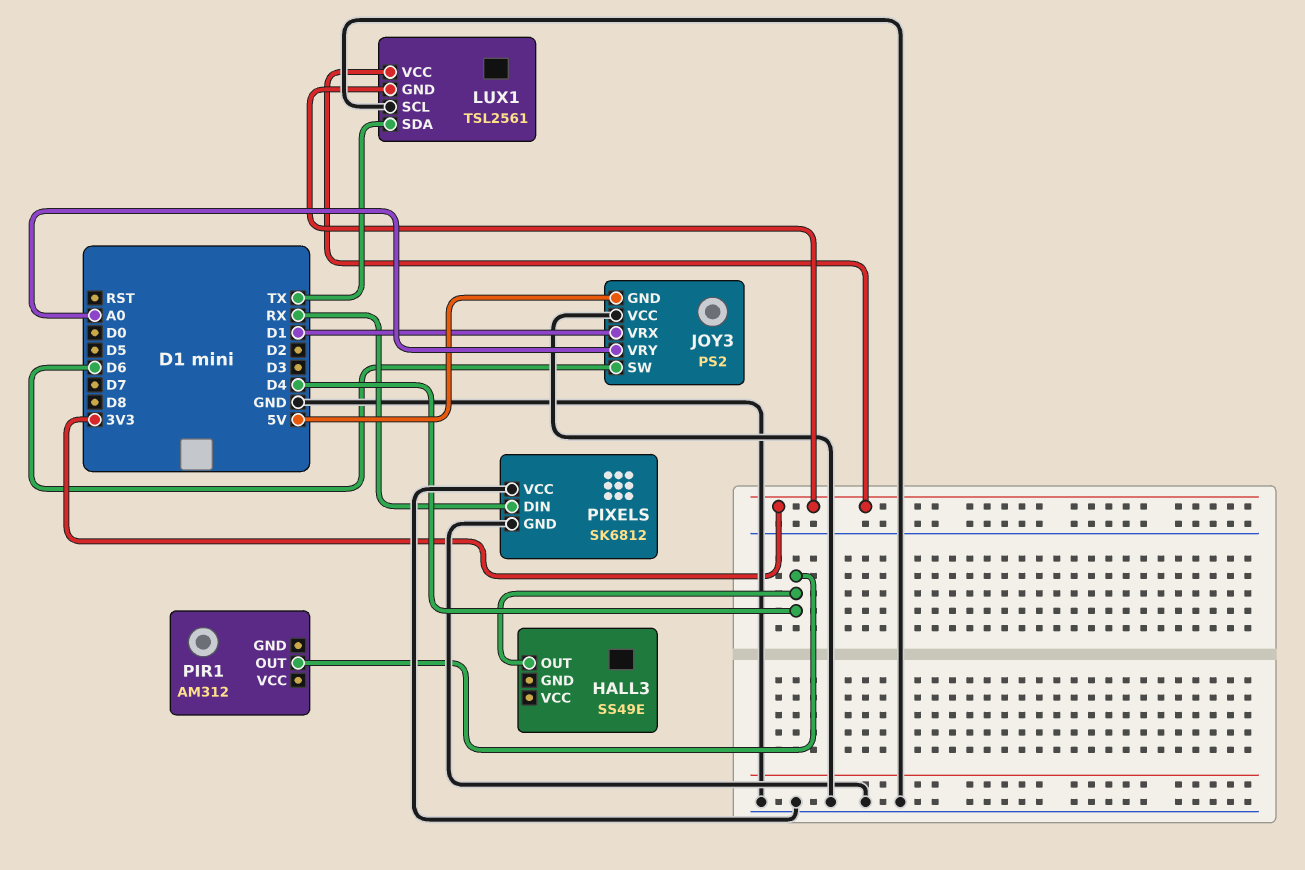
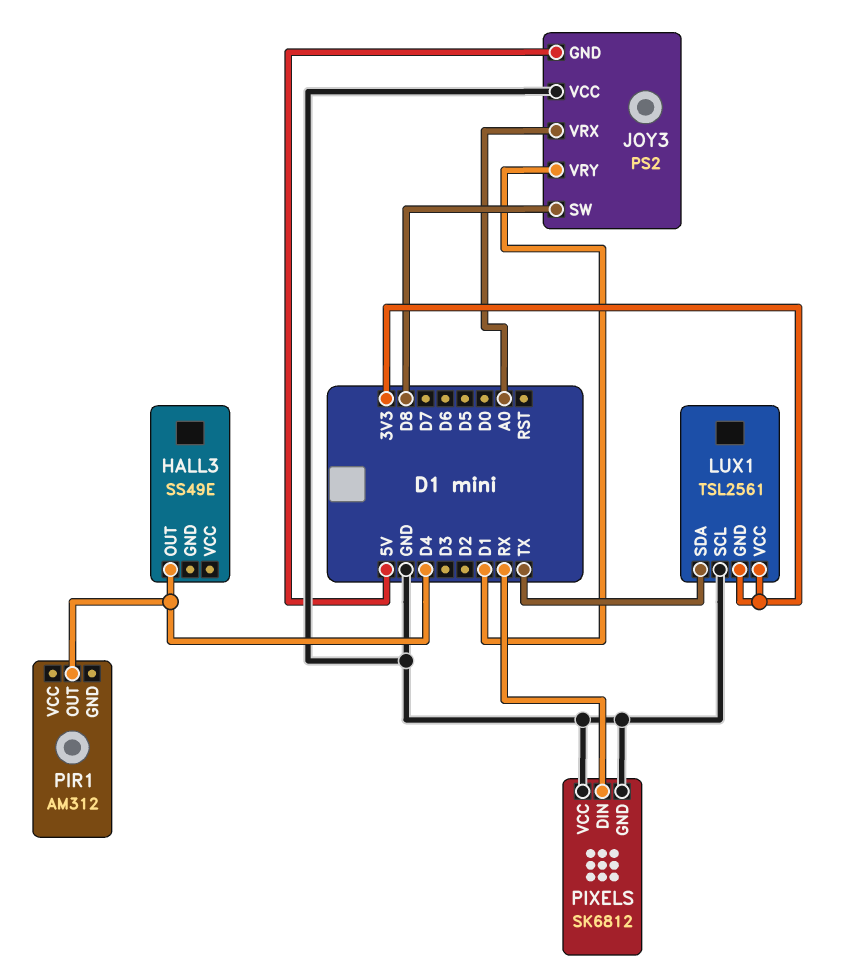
JOY3 pin SW: D6 -> D8
JOY3 pin VRX: D1 -> A0
JOY3 pin VRY: A0 -> D1

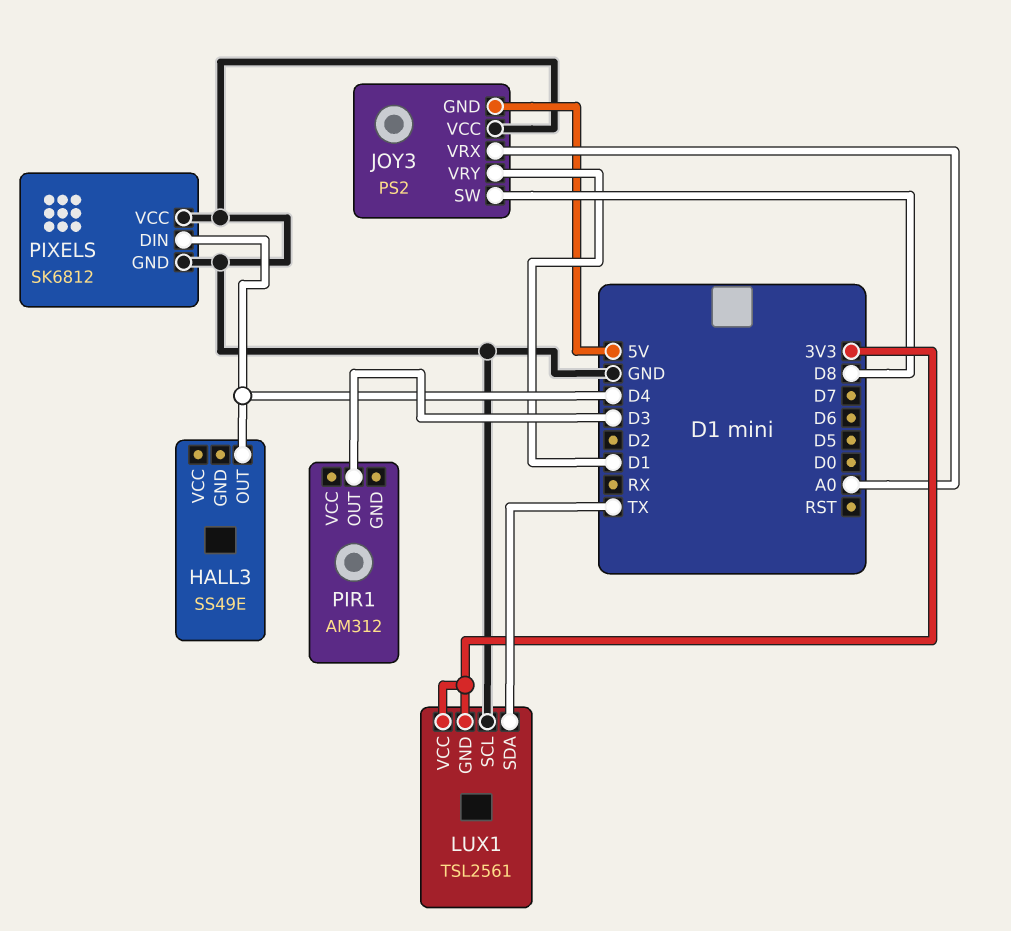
PIR1 pin OUT: D4 -> D3
PIXELS pin DIN: RX -> D4

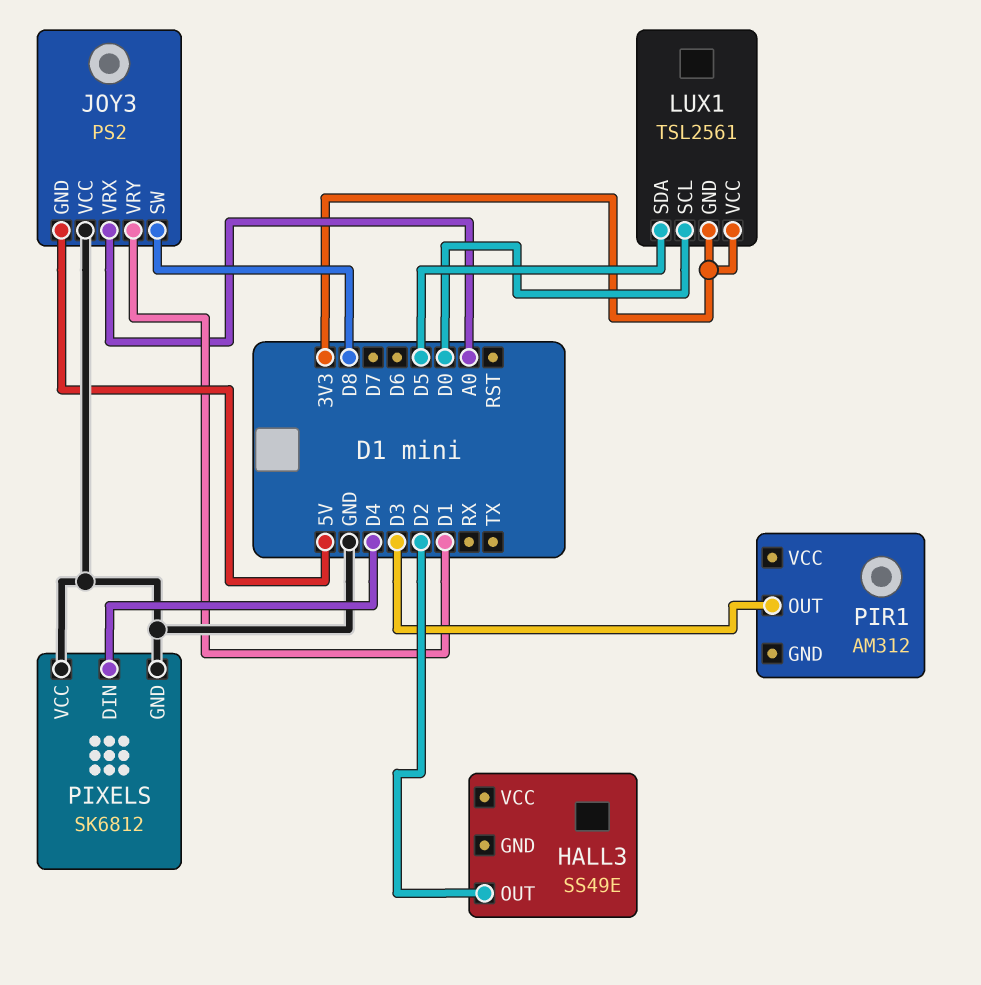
HALL3 pin OUT: D4 -> D2
LUX1 pin SCL: GND -> D0
LUX1 pin SDA: TX -> D5

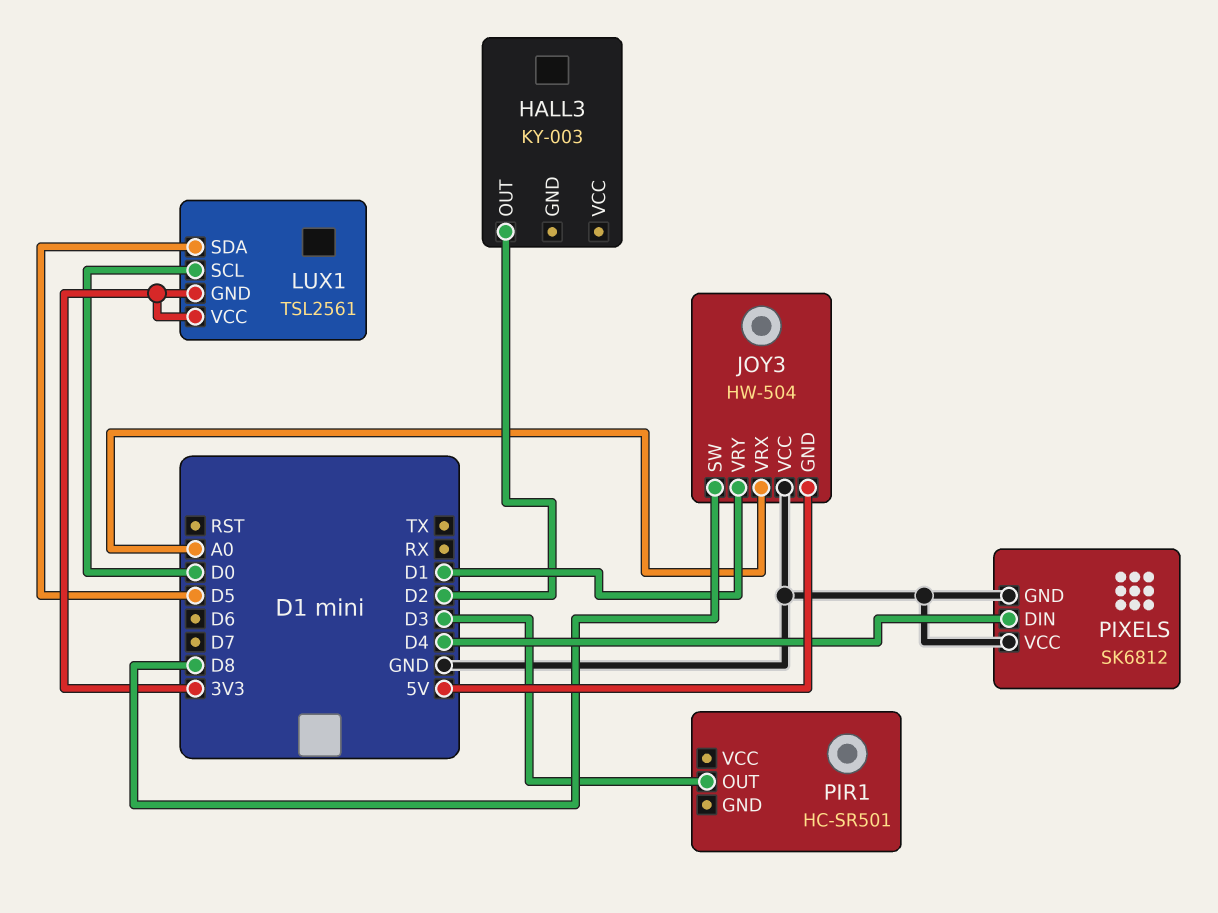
HALL3: SS49E -> KY-003
JOY3: PS2 -> HW-504
PIR1: AM312 -> HC-SR501

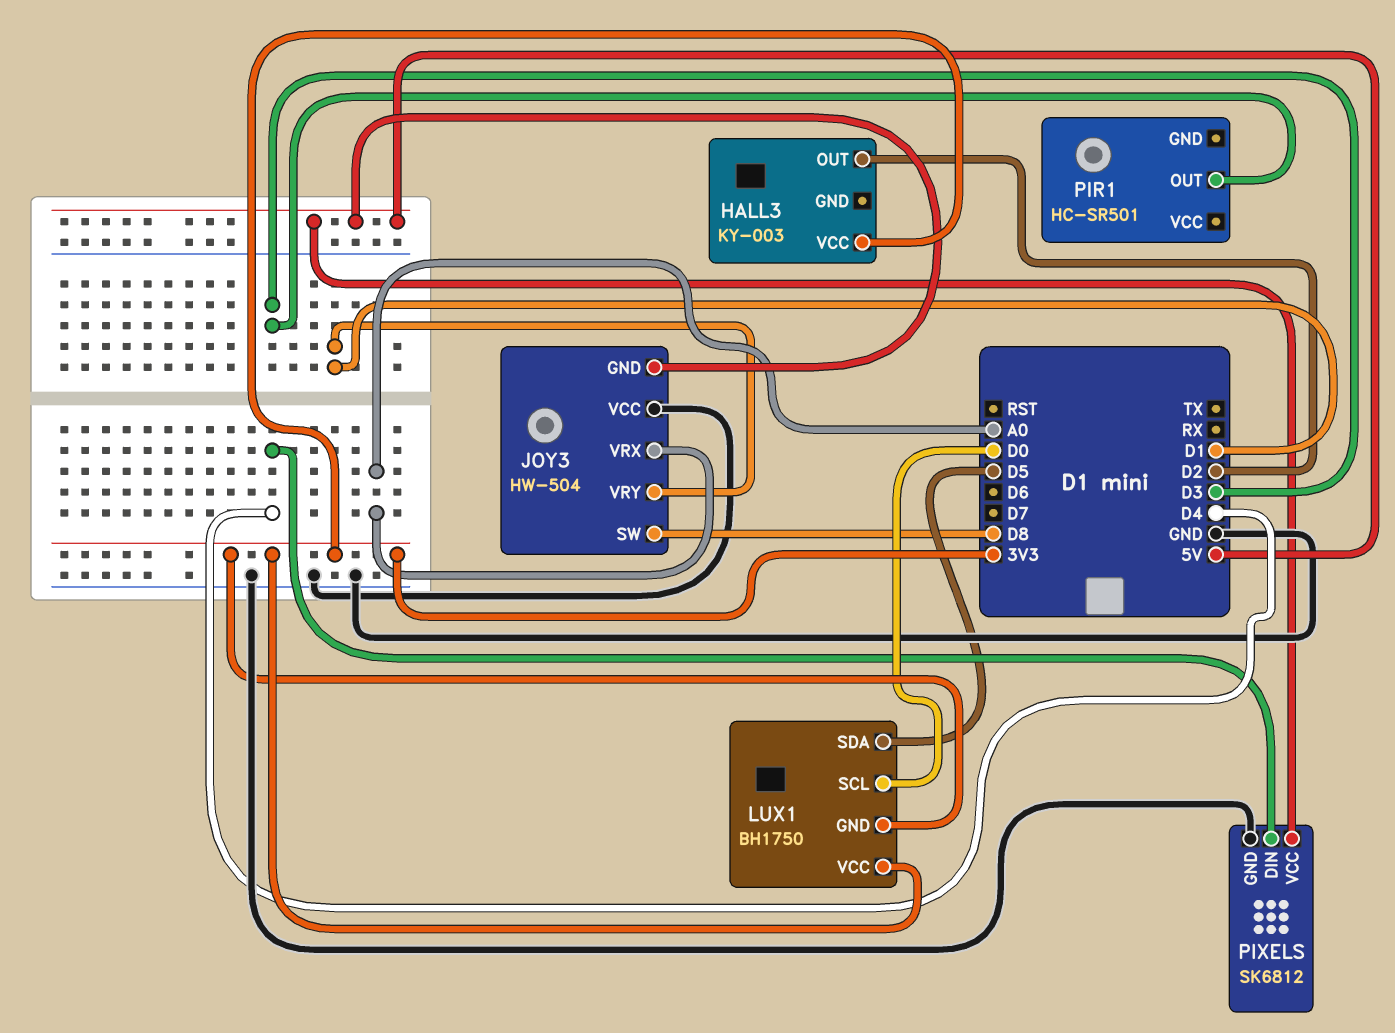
HALL3 pin VCC: none -> 3V3
LUX1: TSL2561 -> BH1750
PIXELS pin VCC: GND -> 5V

